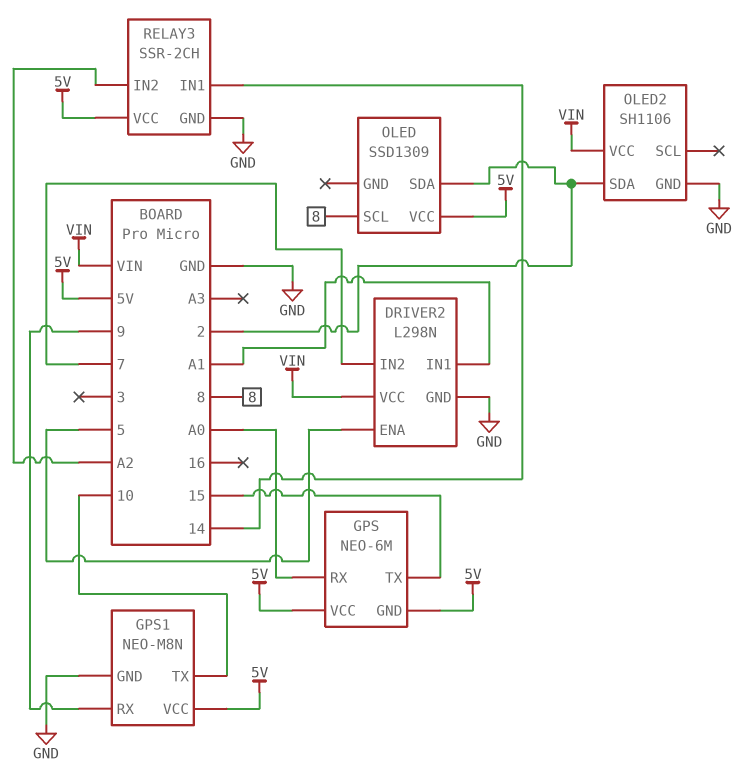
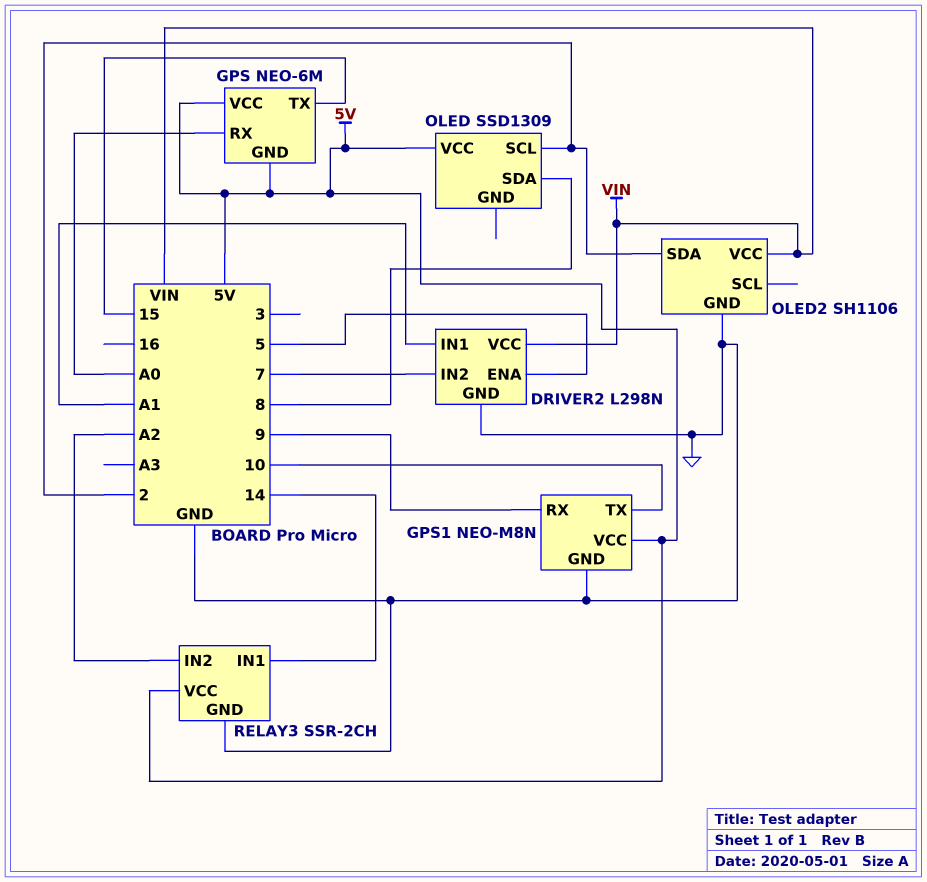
OLED pin SCL: 8 -> 2
OLED pin SDA: 2 -> 8

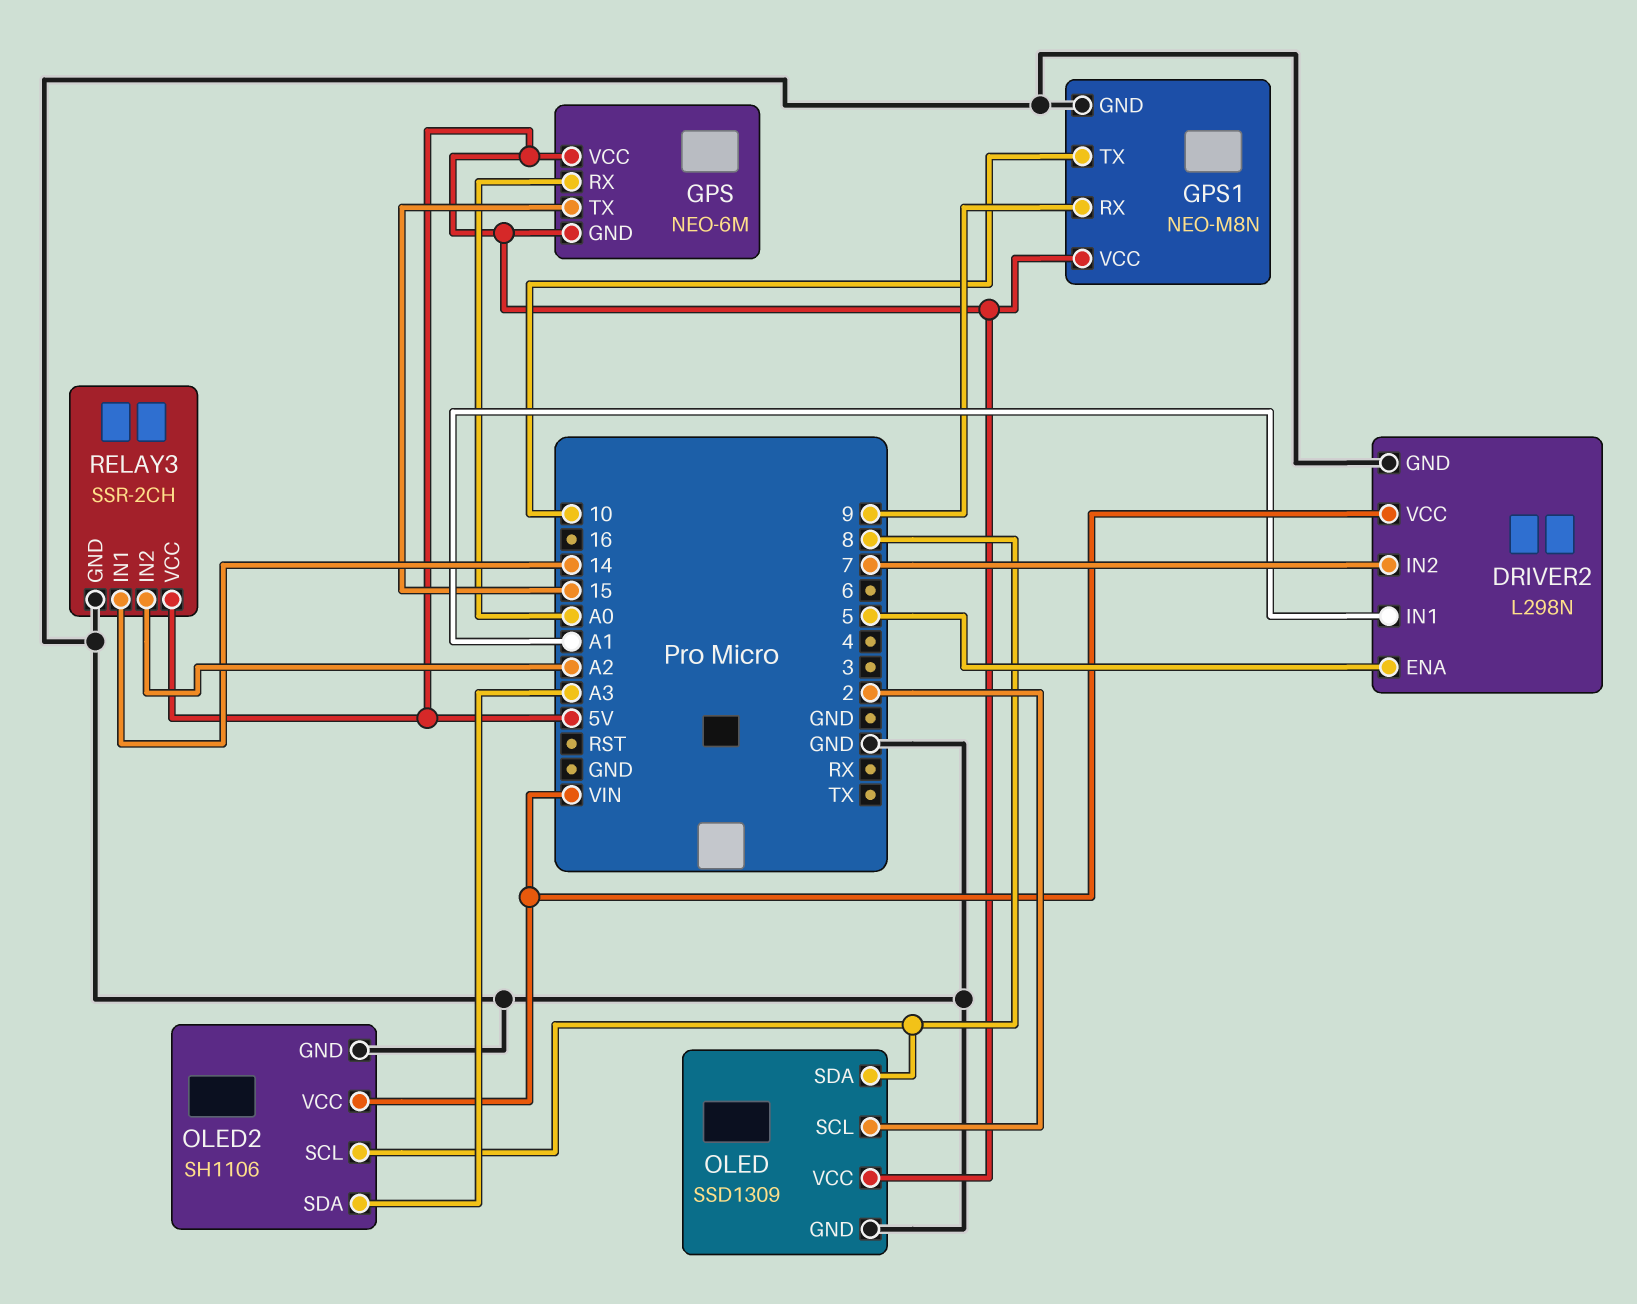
OLED pin GND: none -> GND
OLED2 pin SCL: none -> 8
OLED2 pin SDA: 2 -> A3

